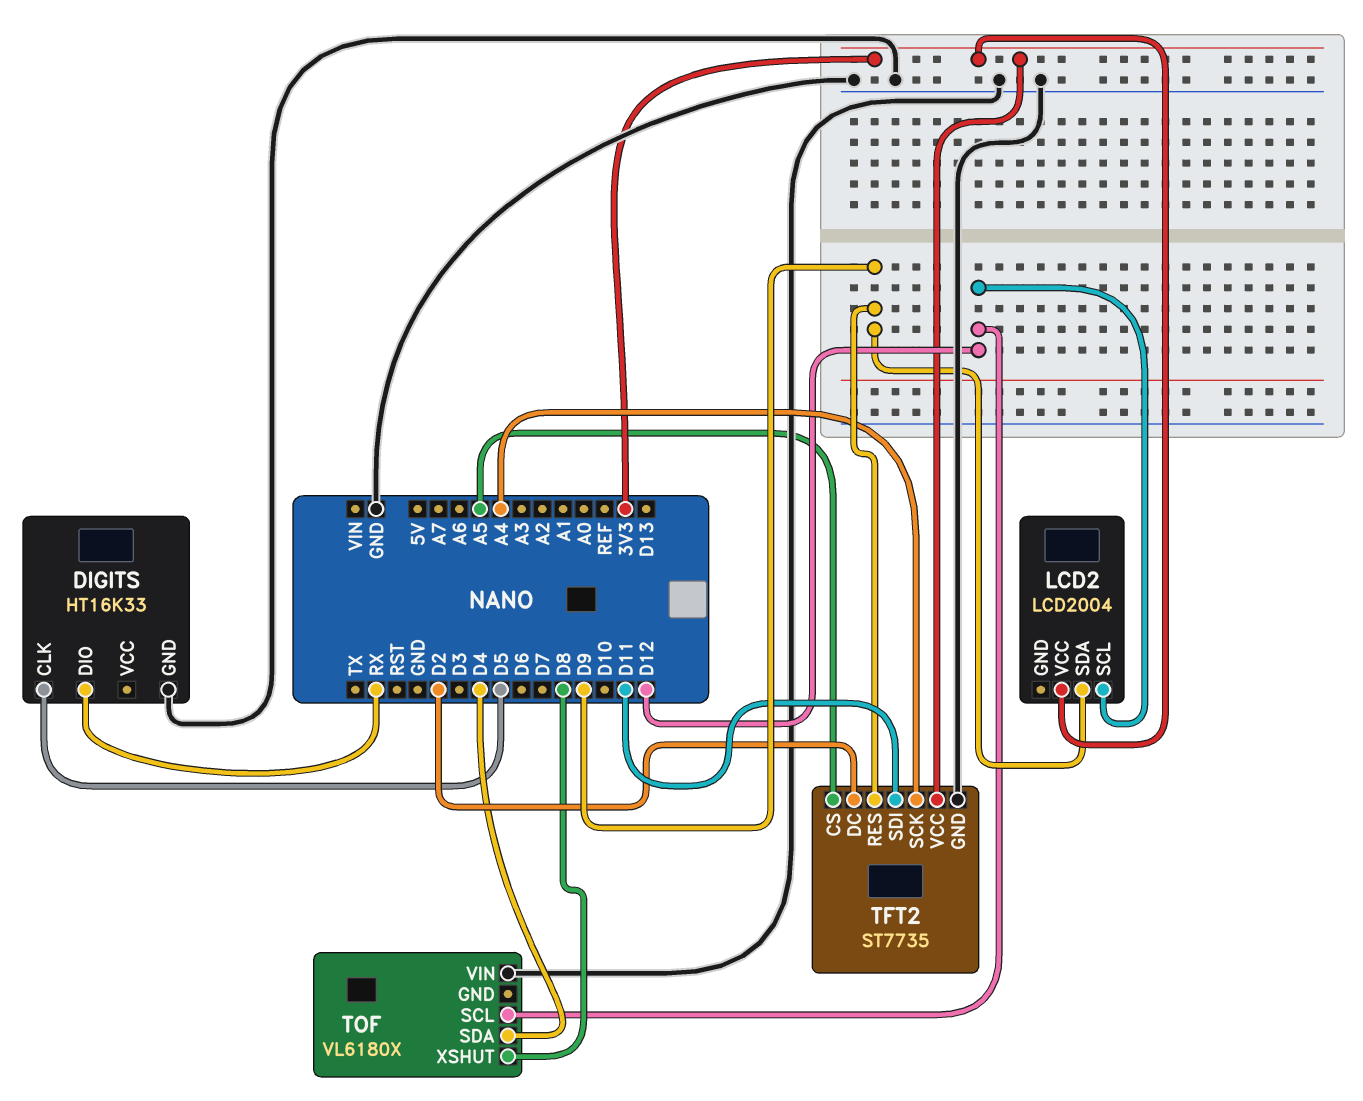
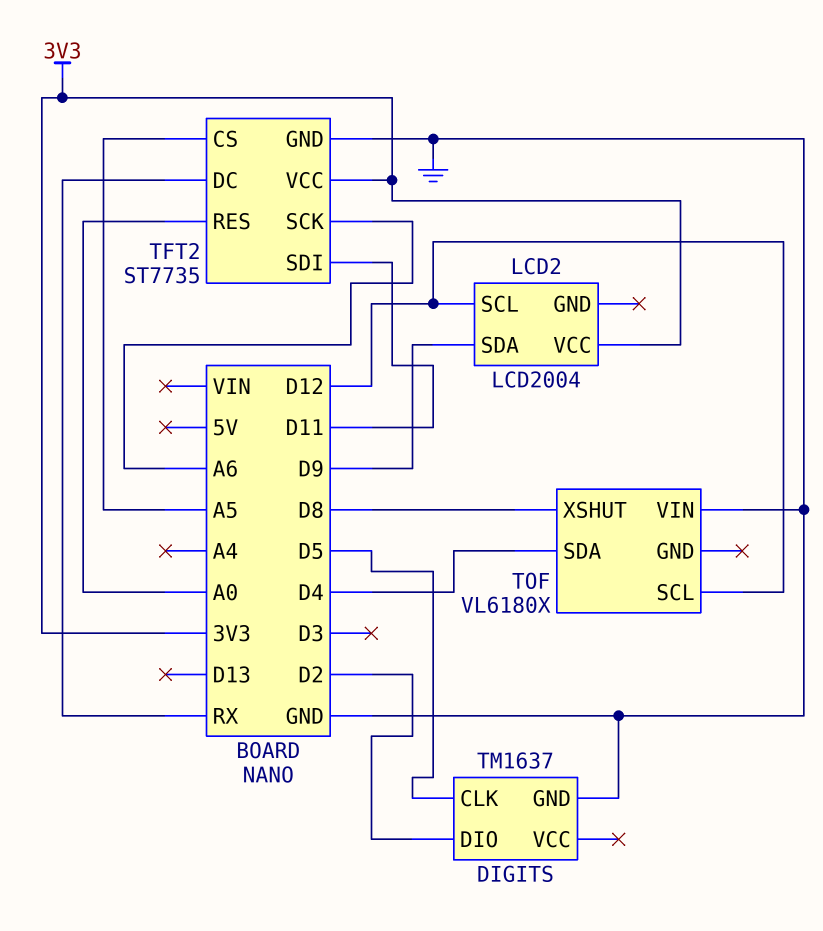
DIGITS: HT16K33 -> TM1637
DIGITS pin DIO: RX -> D2
TFT2 pin DC: D2 -> RX
TFT2 pin RES: D9 -> A0
TFT2 pin SCK: A4 -> A6

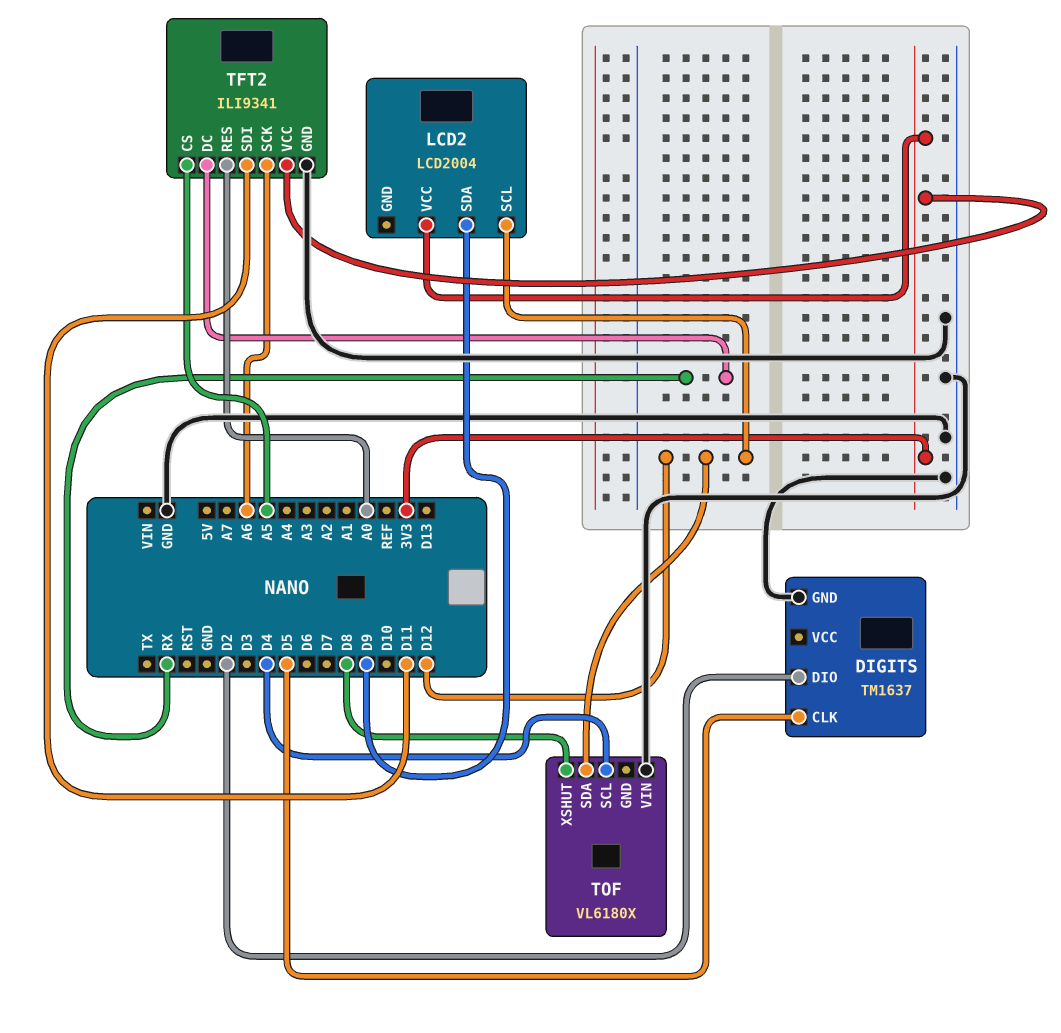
TFT2: ST7735 -> ILI9341
TOF pin SCL: D12 -> D4
TOF pin SDA: D4 -> D12

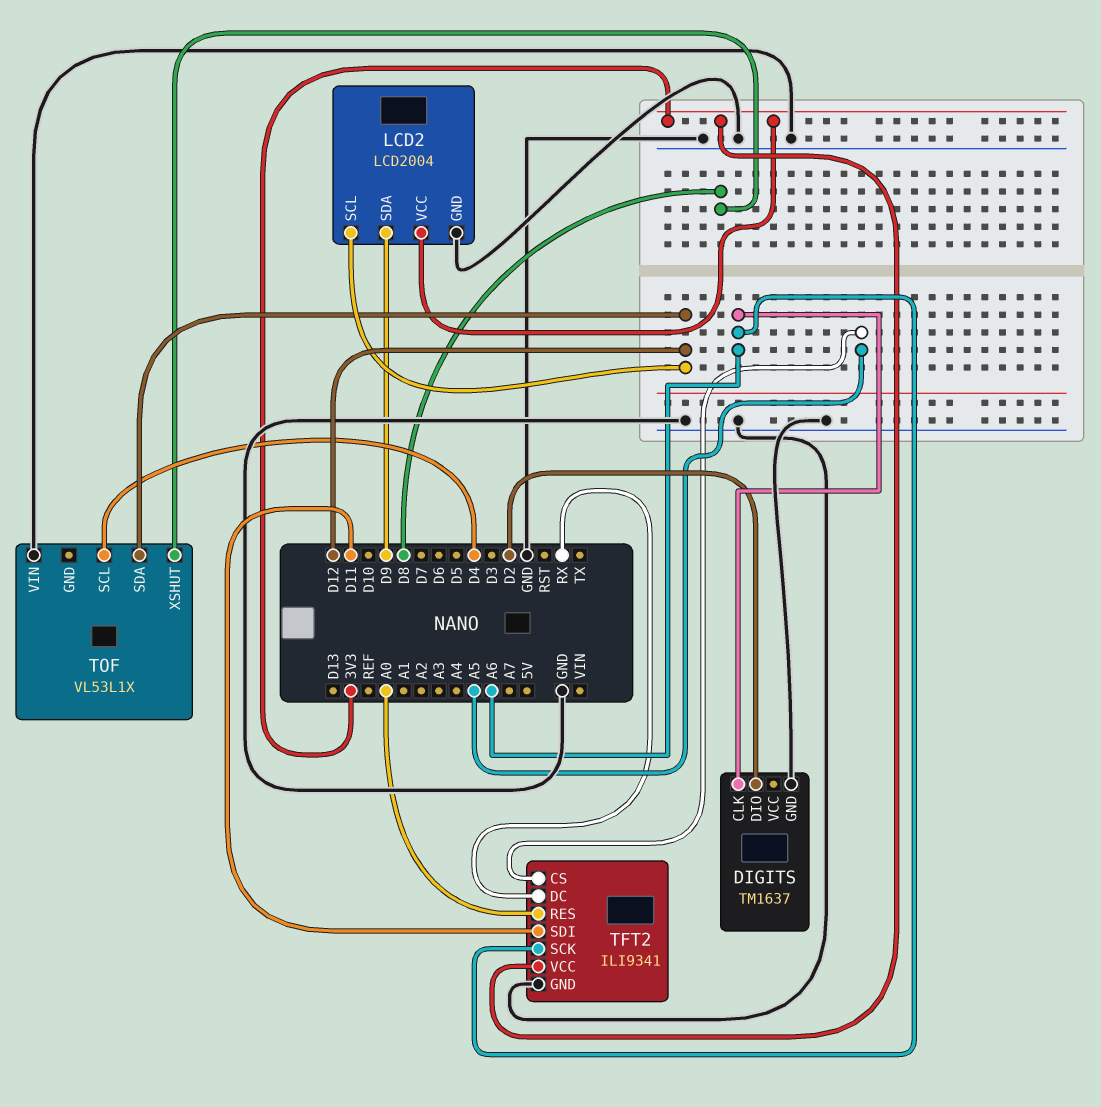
DIGITS pin CLK: D5 -> A6
LCD2 pin GND: none -> GND
TOF: VL6180X -> VL53L1X

